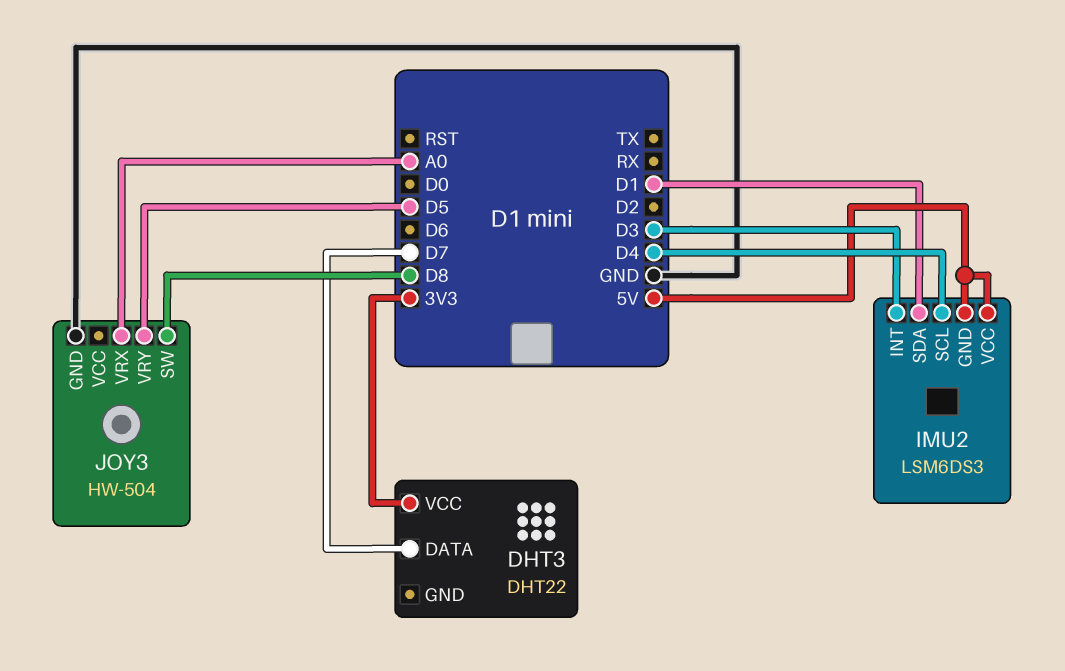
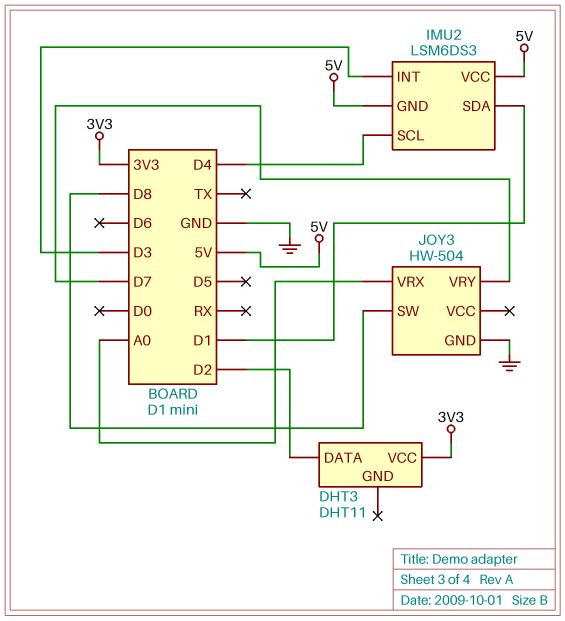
DHT3: DHT22 -> DHT11
DHT3 pin DATA: D7 -> D2
JOY3 pin VRY: D5 -> D7

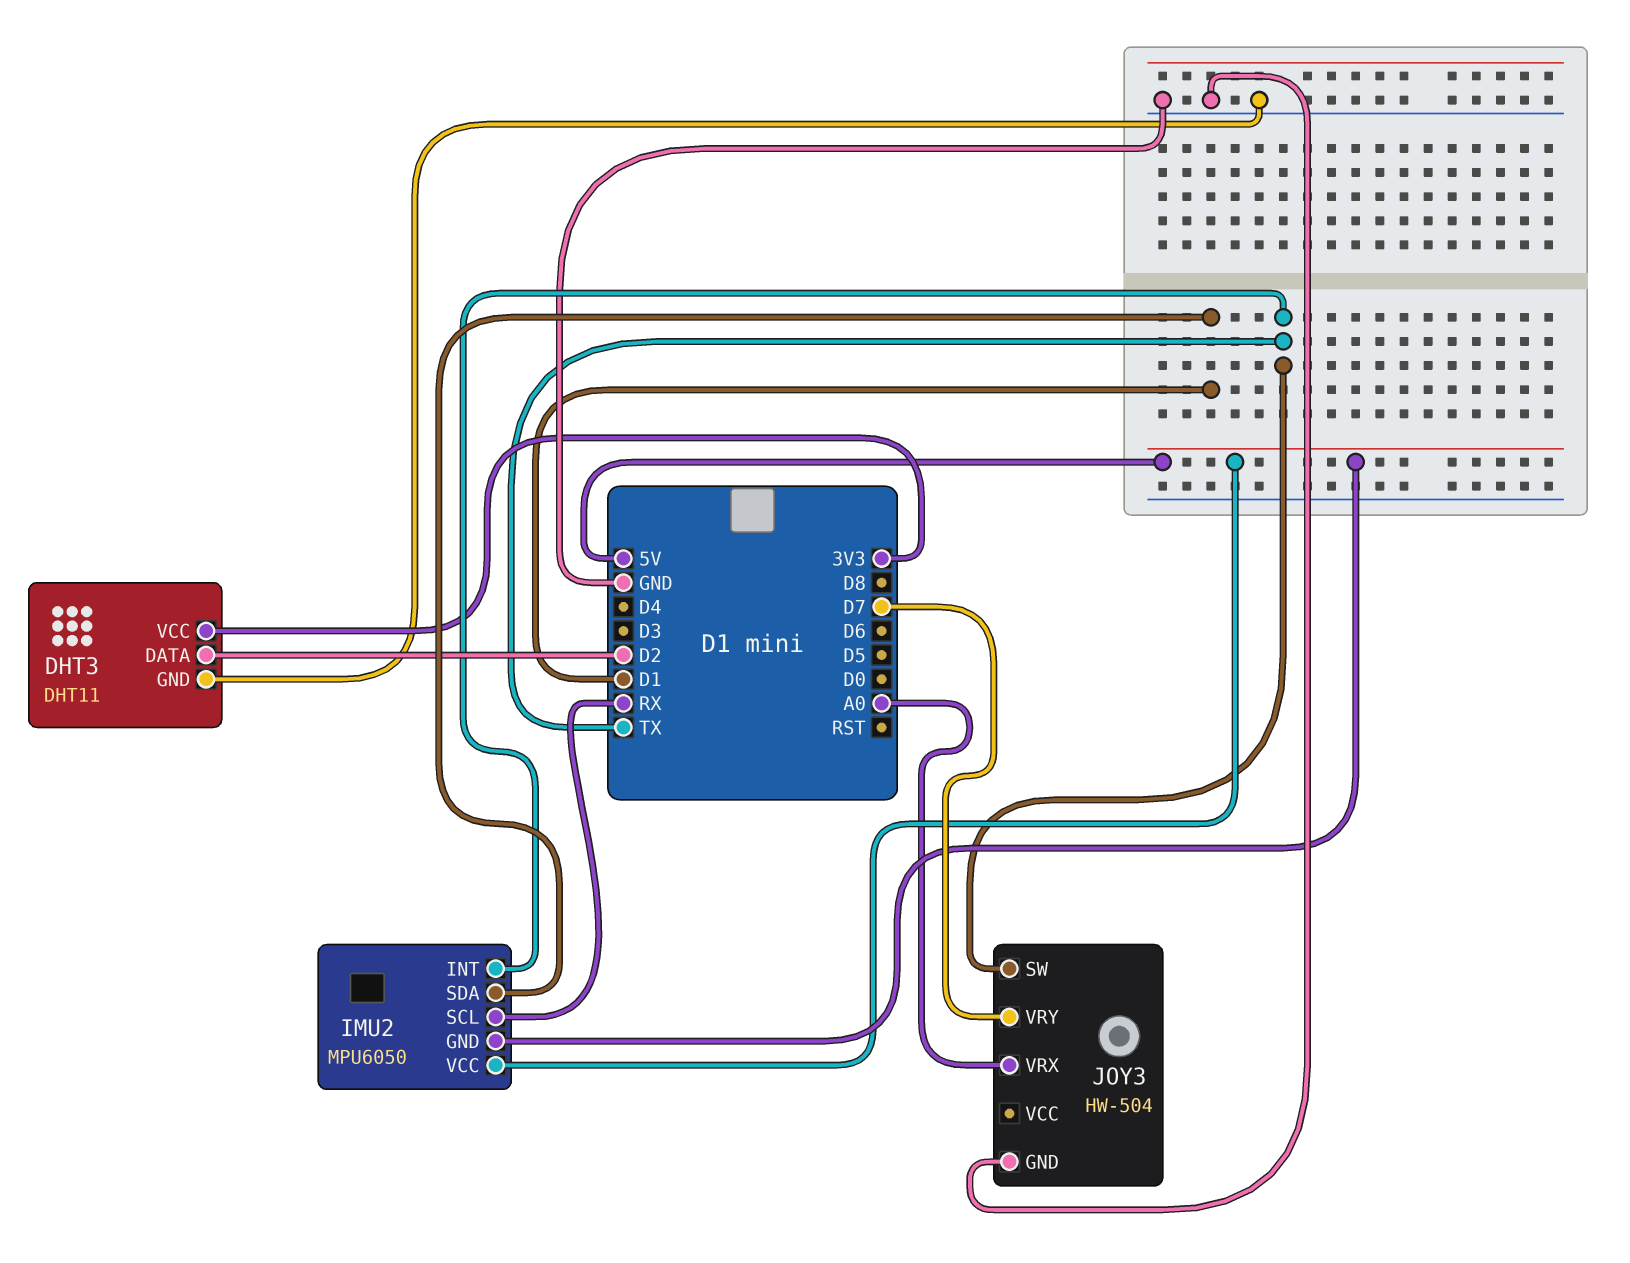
DHT3 pin GND: none -> GND
IMU2: LSM6DS3 -> MPU6050
IMU2 pin INT: D3 -> TX
IMU2 pin SCL: D4 -> RX
JOY3 pin SW: D8 -> TX

